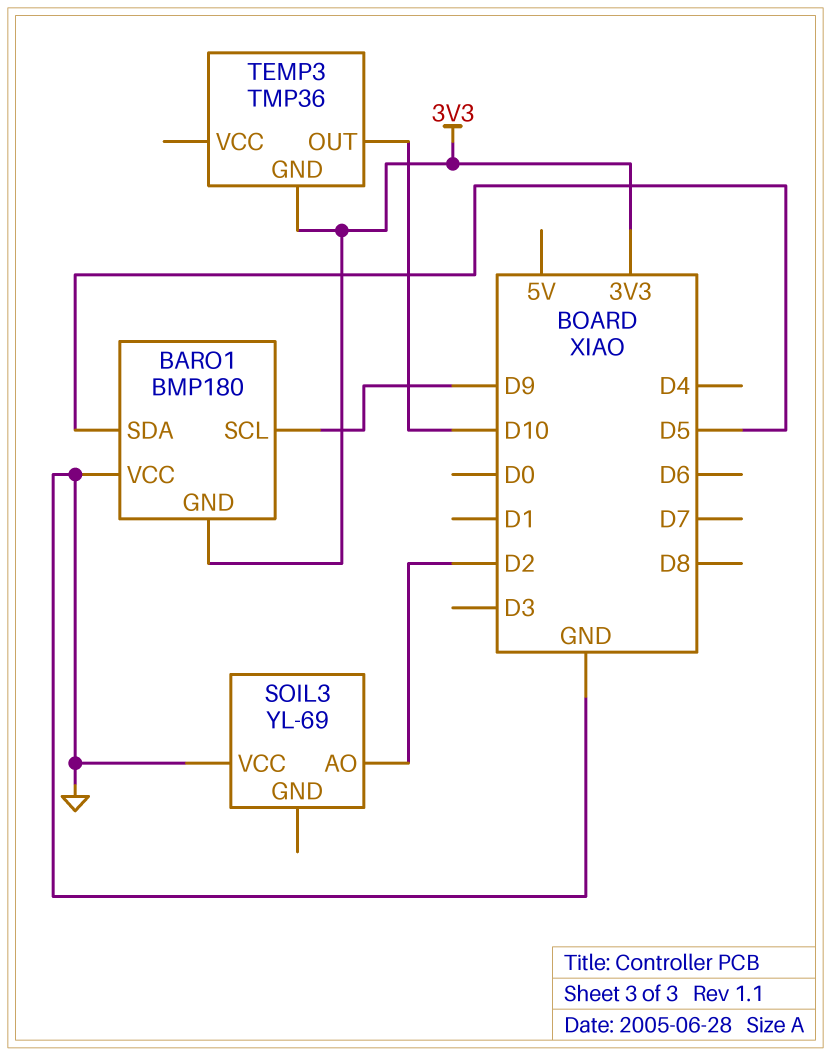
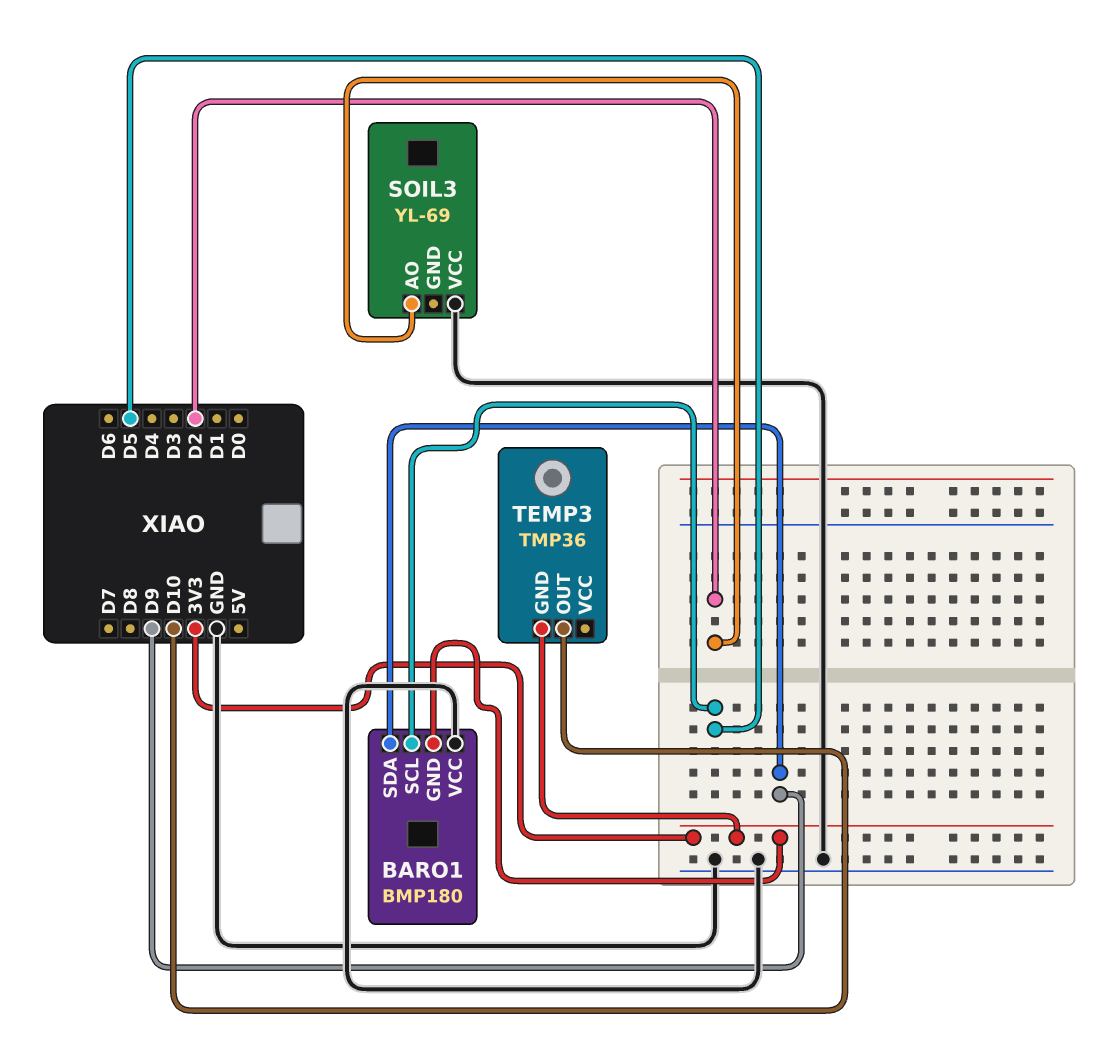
BARO1 pin SCL: D9 -> D5
BARO1 pin SDA: D5 -> D9

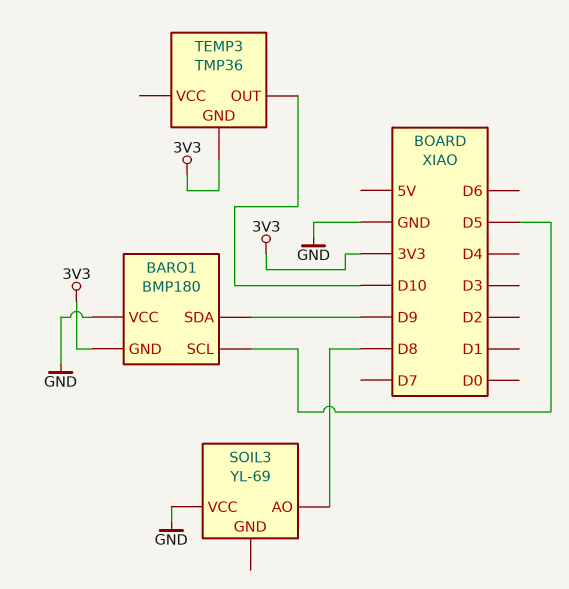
SOIL3 pin AO: D2 -> D8

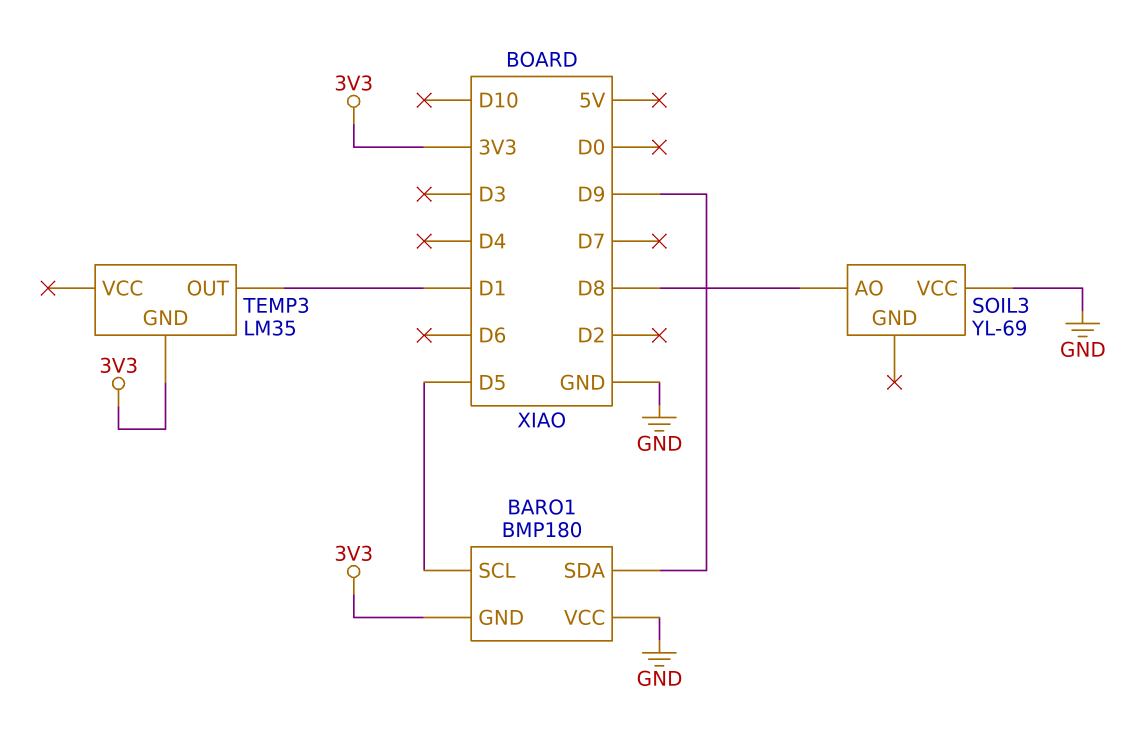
TEMP3: TMP36 -> LM35
TEMP3 pin OUT: D10 -> D1

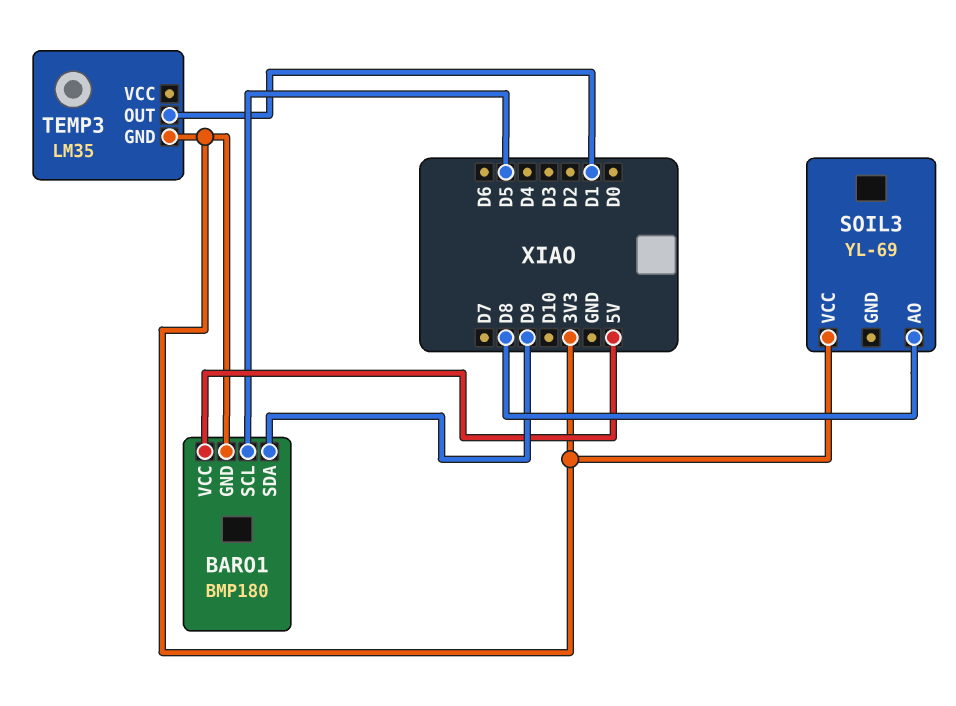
BARO1 pin VCC: GND -> 5V
SOIL3 pin VCC: GND -> 3V3

